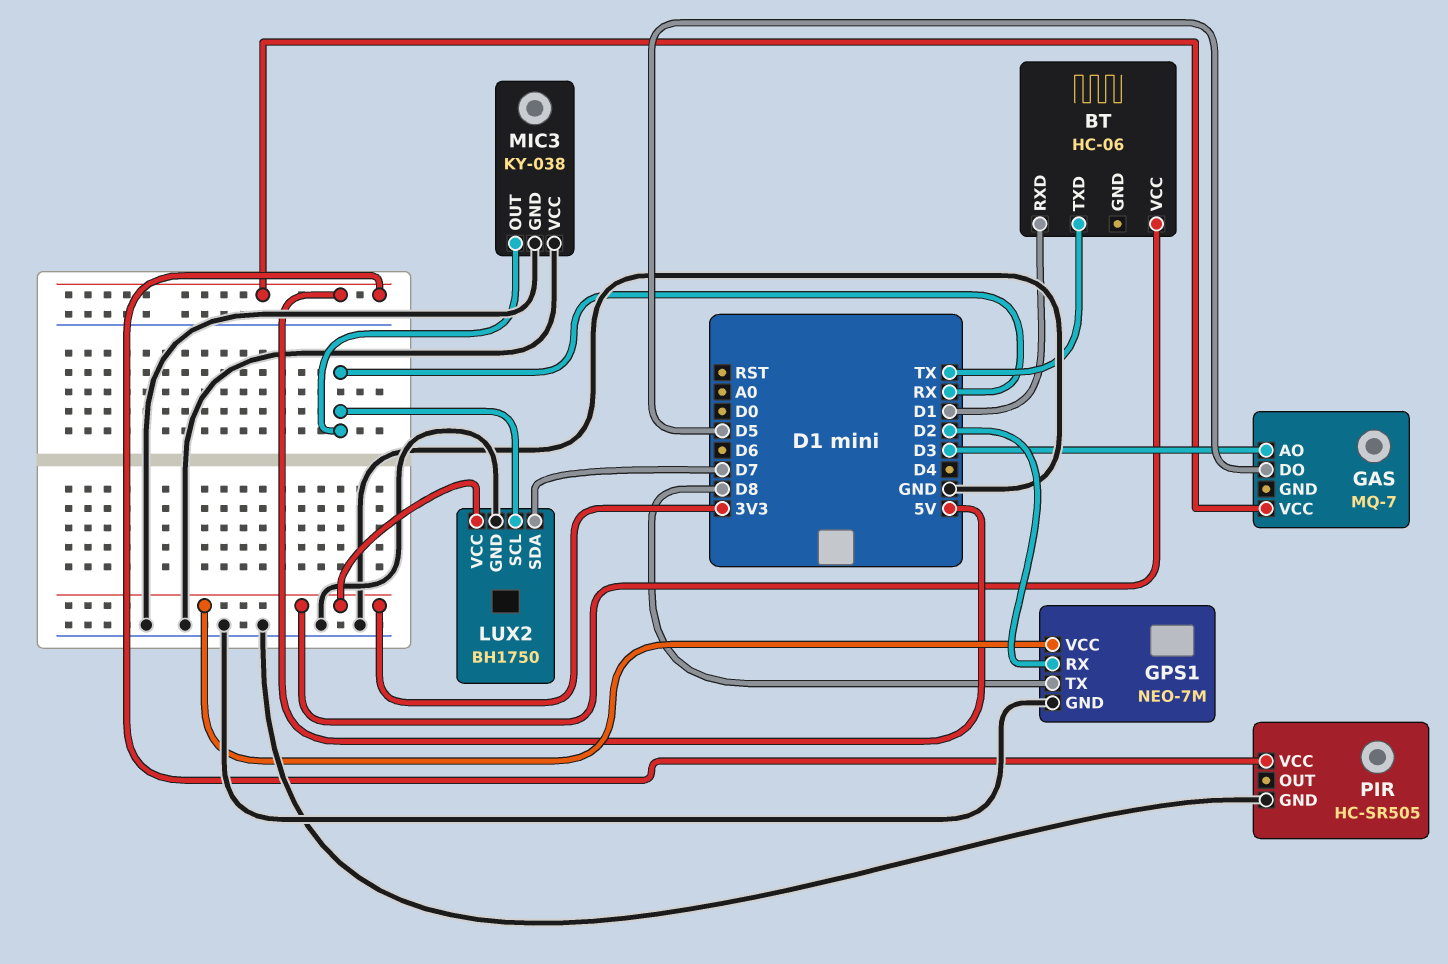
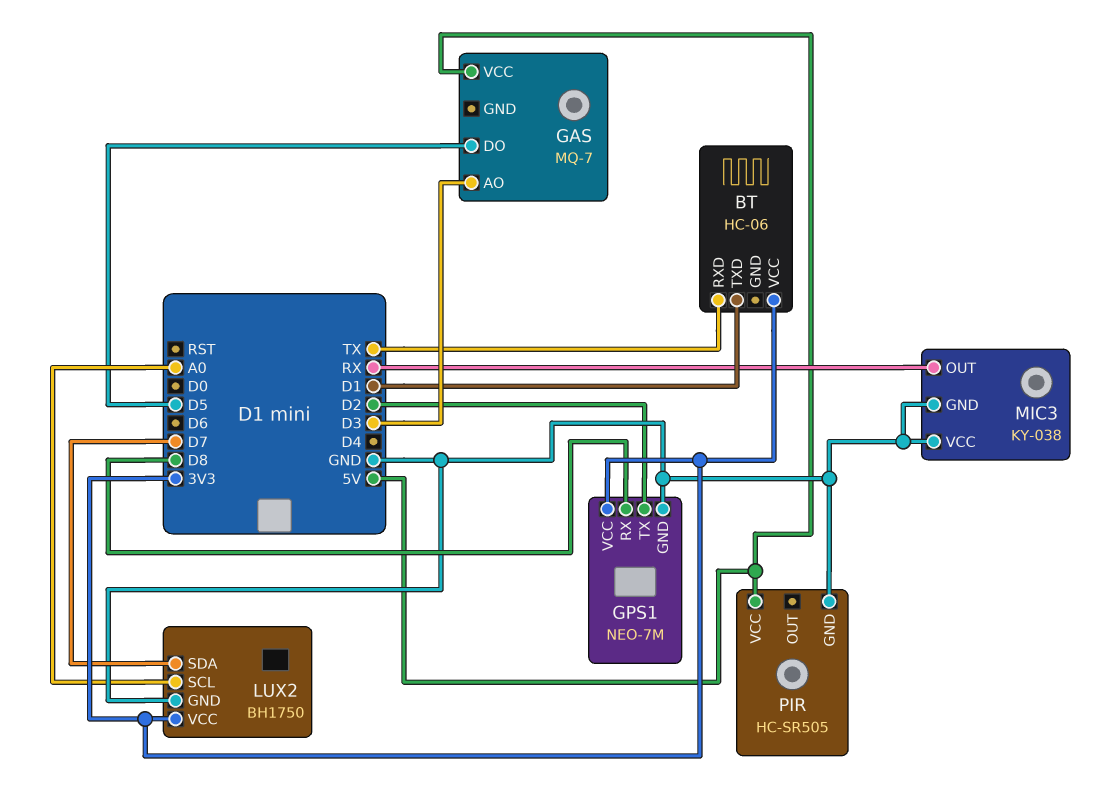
BT pin RXD: D1 -> TX
BT pin TXD: TX -> D1
GPS1 pin RX: D2 -> D8
GPS1 pin TX: D8 -> D2
LUX2 pin SCL: RX -> A0

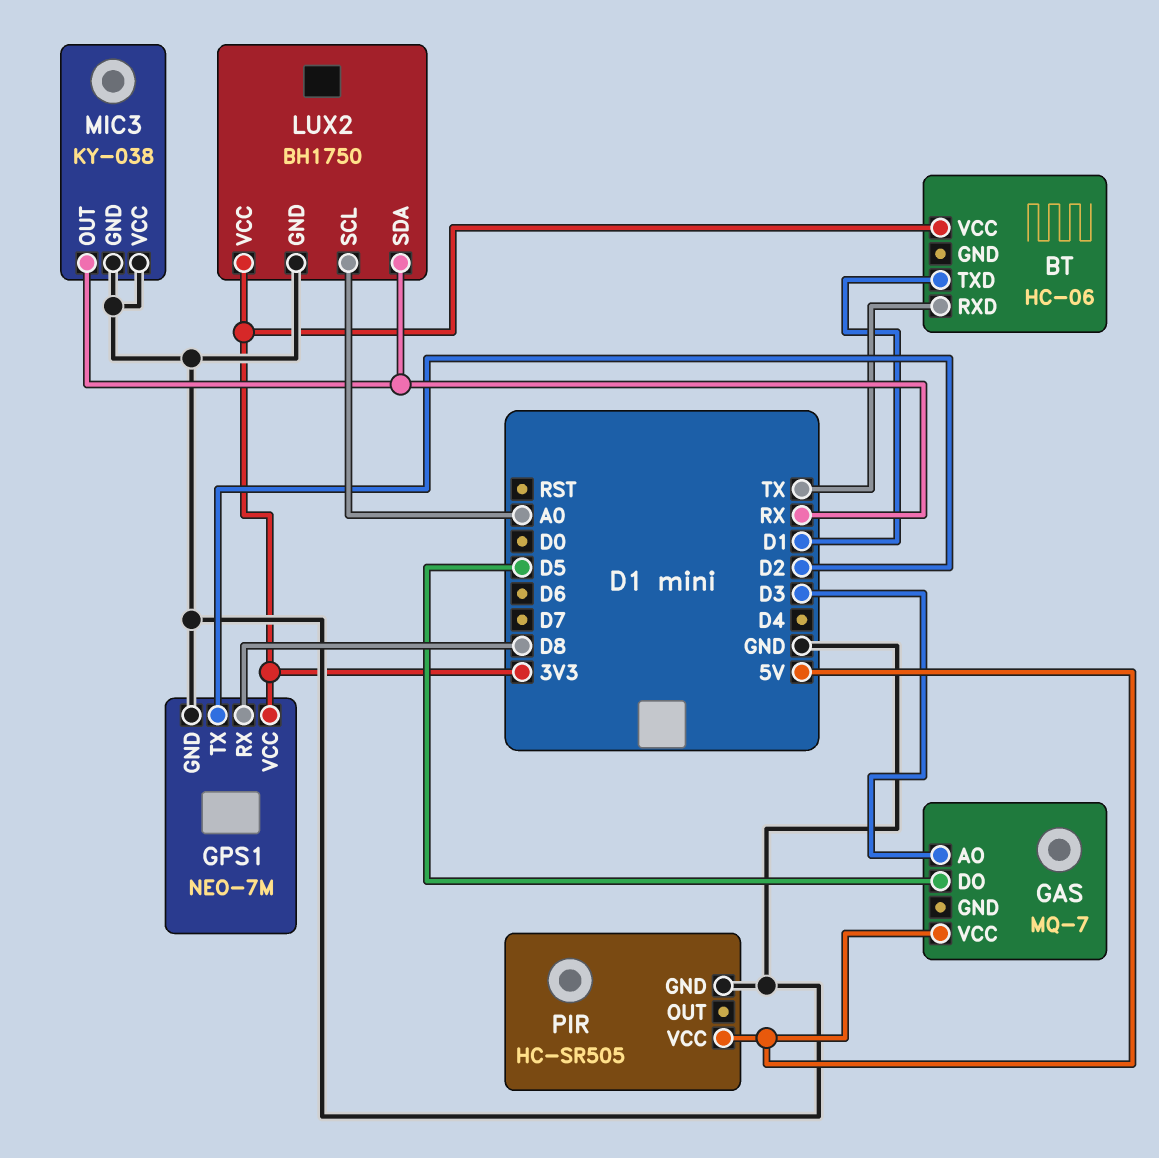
LUX2 pin SDA: D7 -> RX

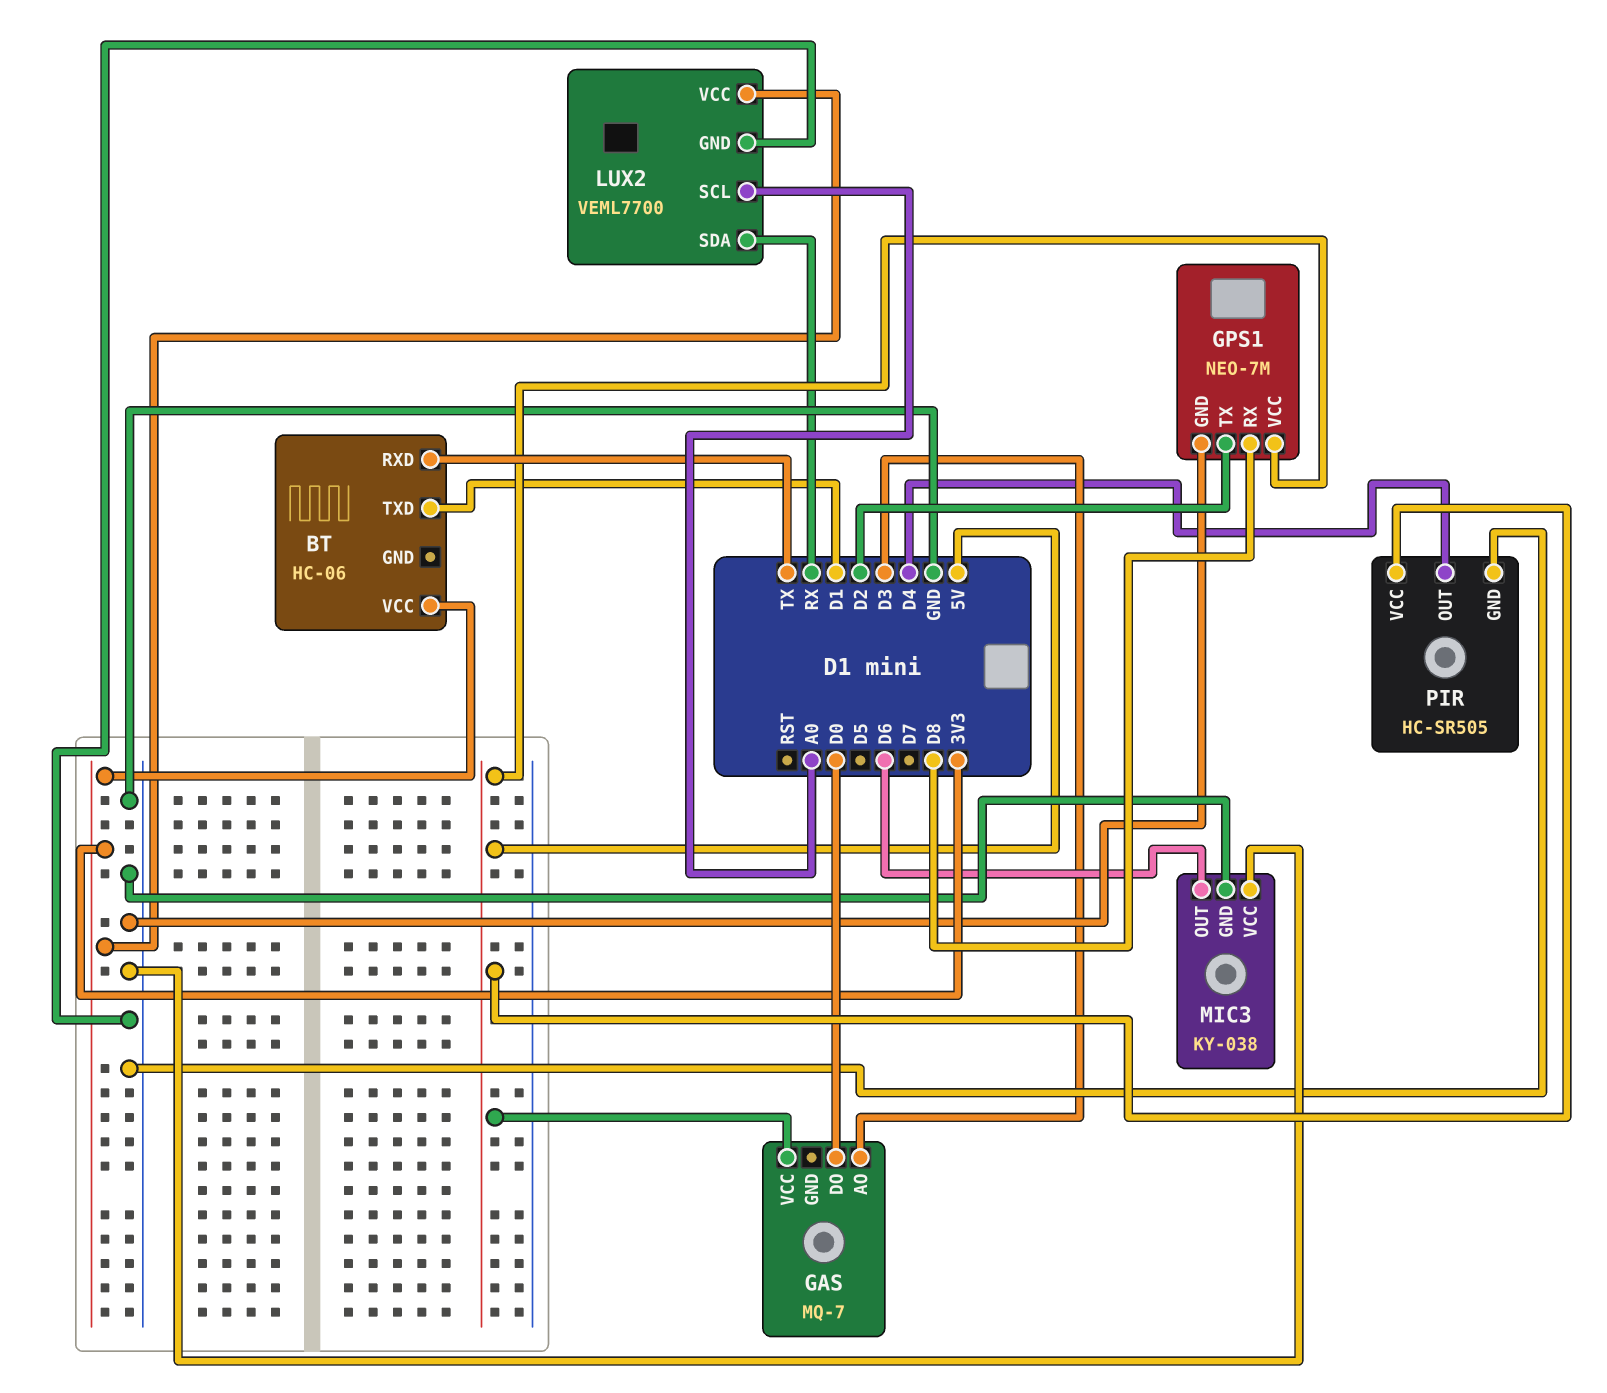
GAS pin DO: D5 -> D0
GPS1 pin VCC: 3V3 -> 5V
LUX2: BH1750 -> VEML7700
MIC3 pin OUT: RX -> D6
PIR pin OUT: none -> D4

